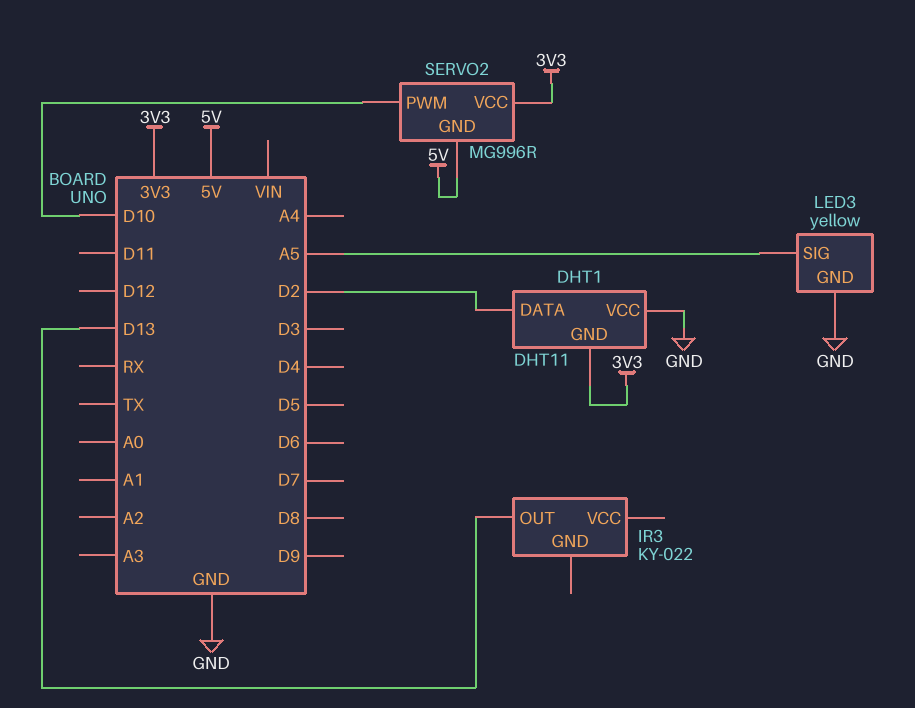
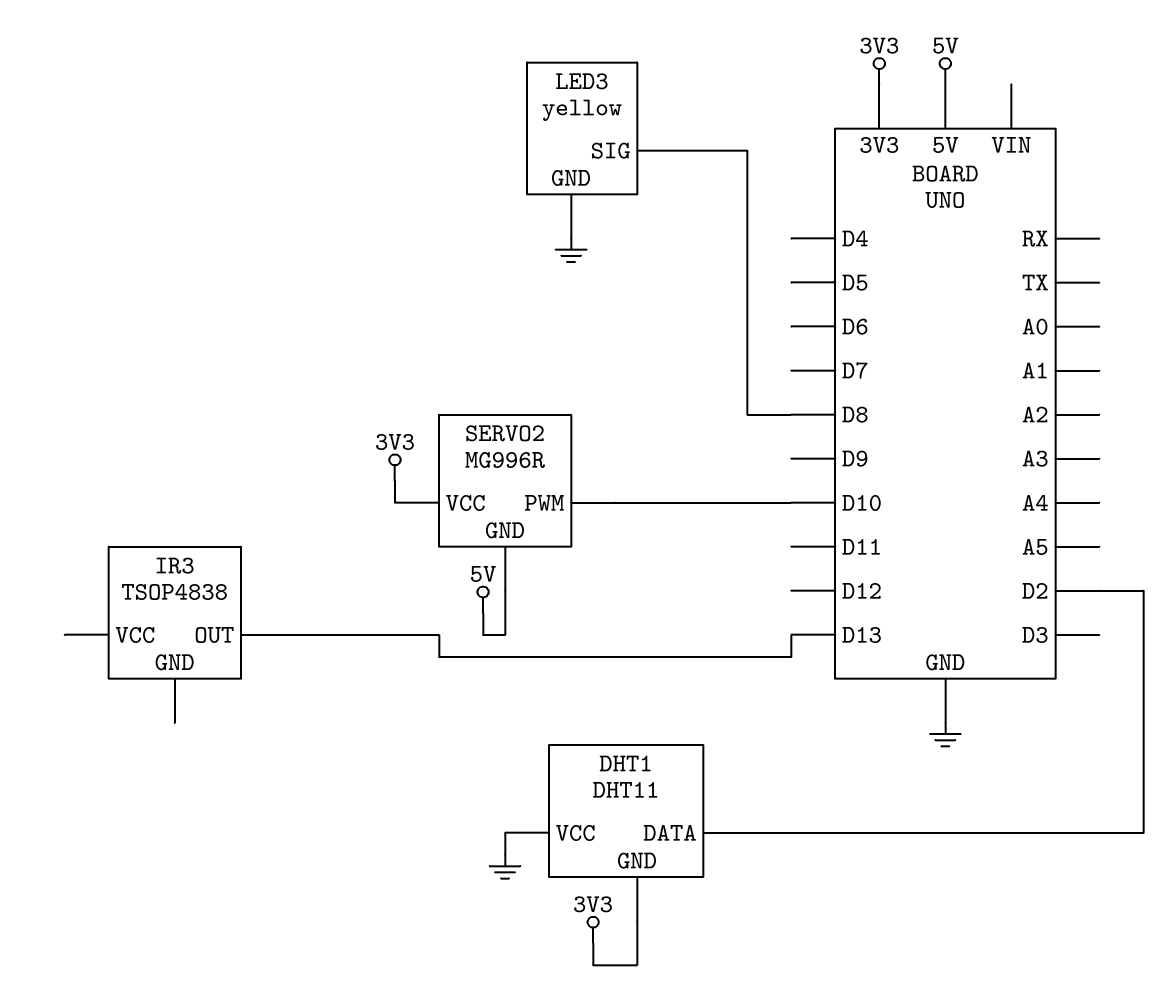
IR3: KY-022 -> TSOP4838
LED3 pin SIG: A5 -> D8

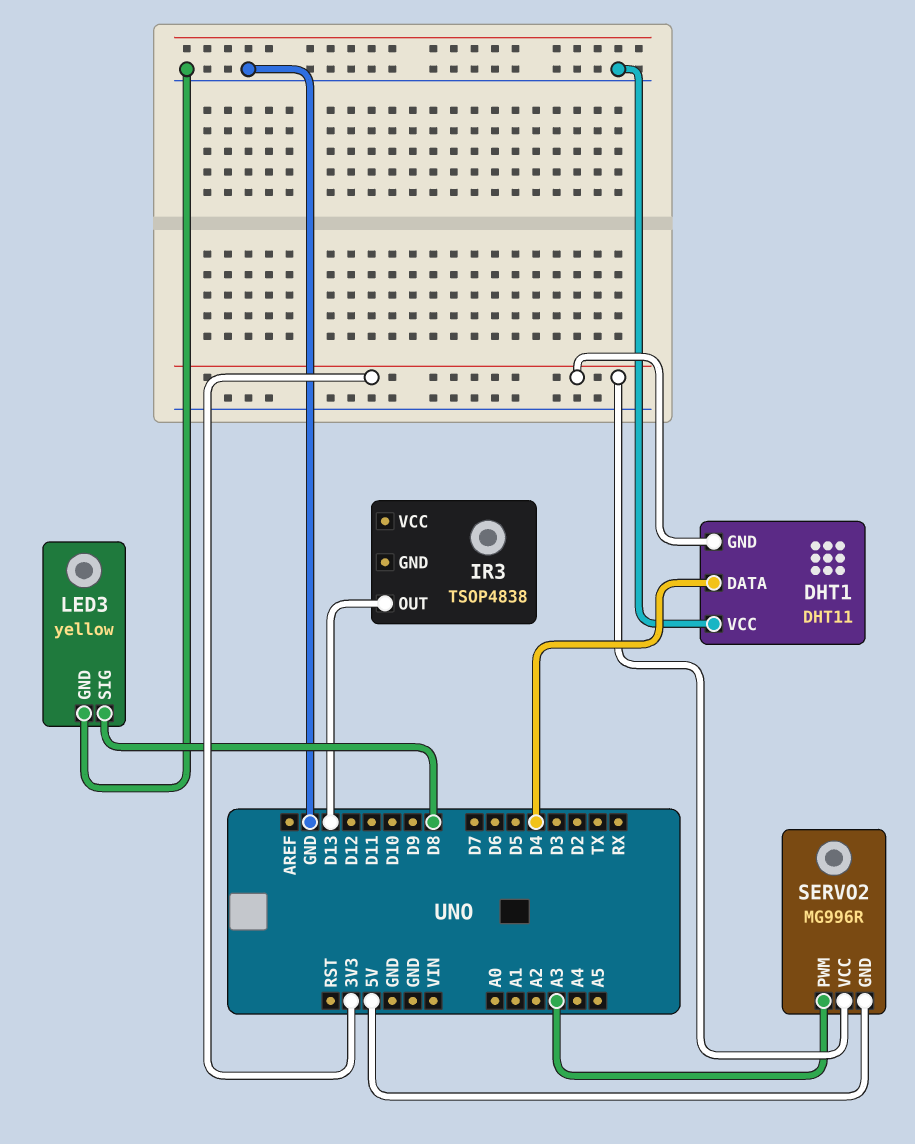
DHT1 pin DATA: D2 -> D4
SERVO2 pin PWM: D10 -> A3

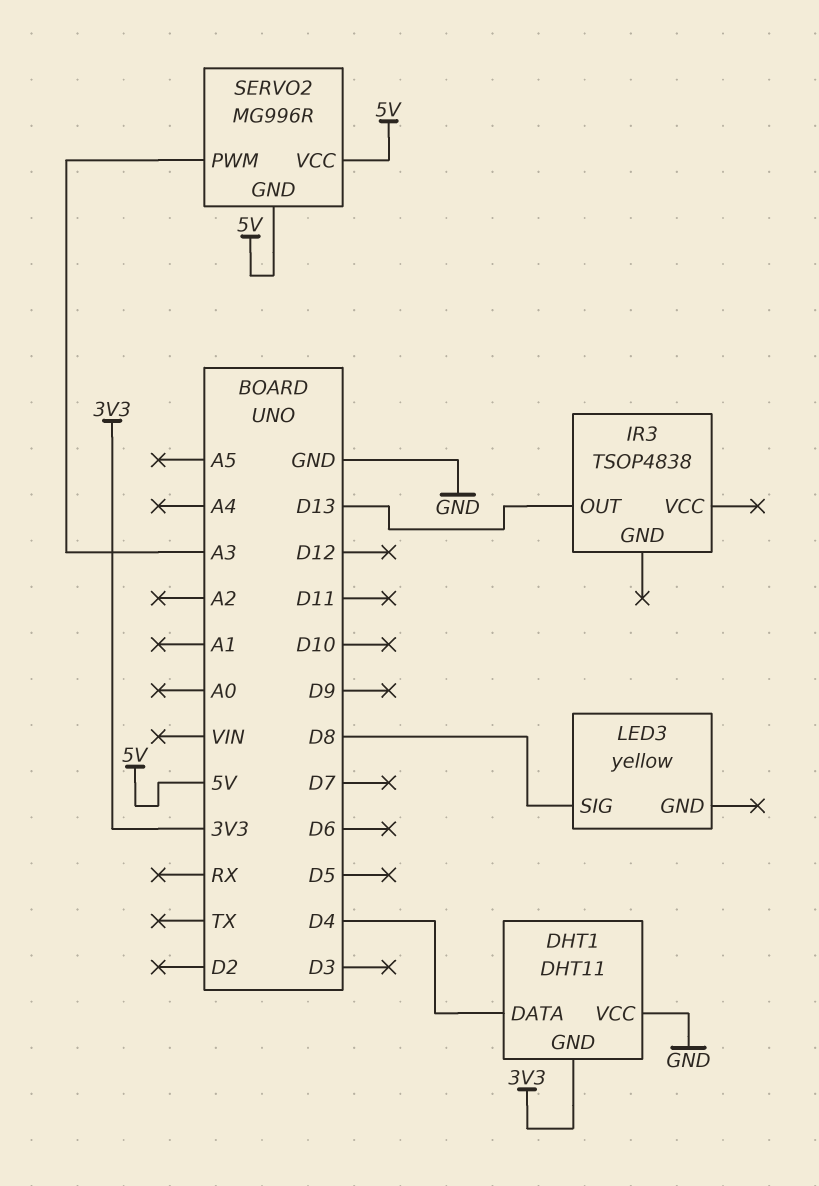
LED3 pin GND: GND -> none
SERVO2 pin VCC: 3V3 -> 5V

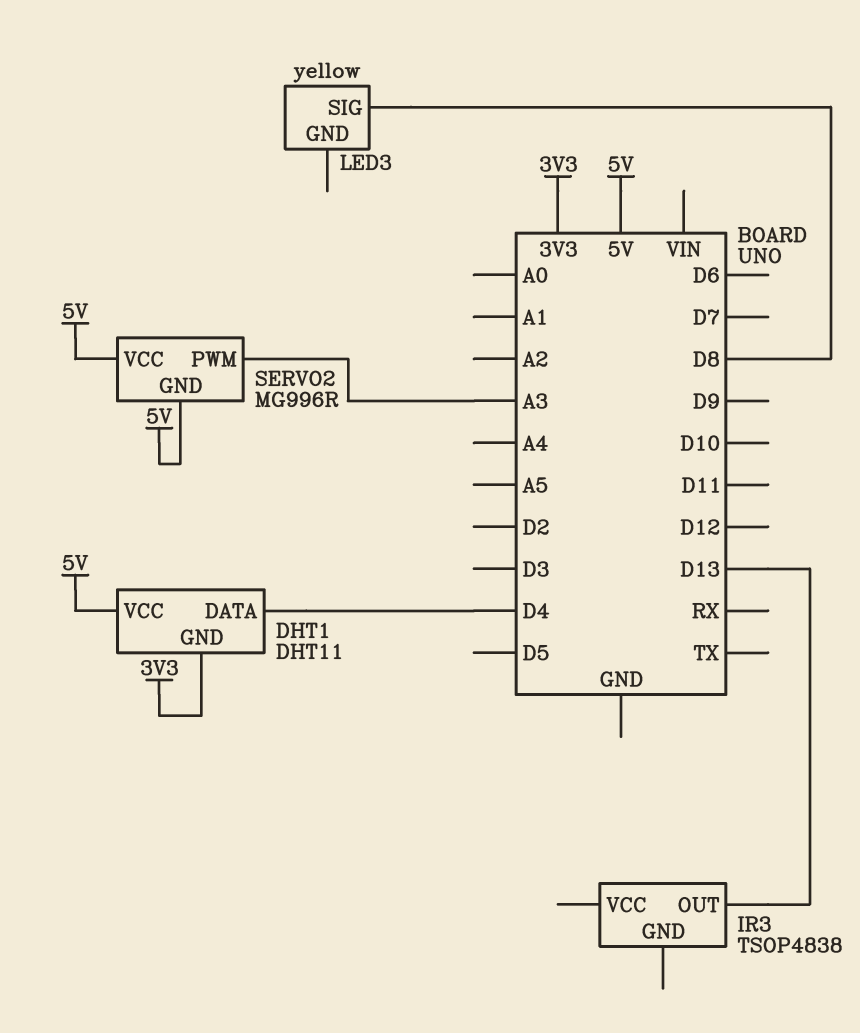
DHT1 pin VCC: GND -> 5V

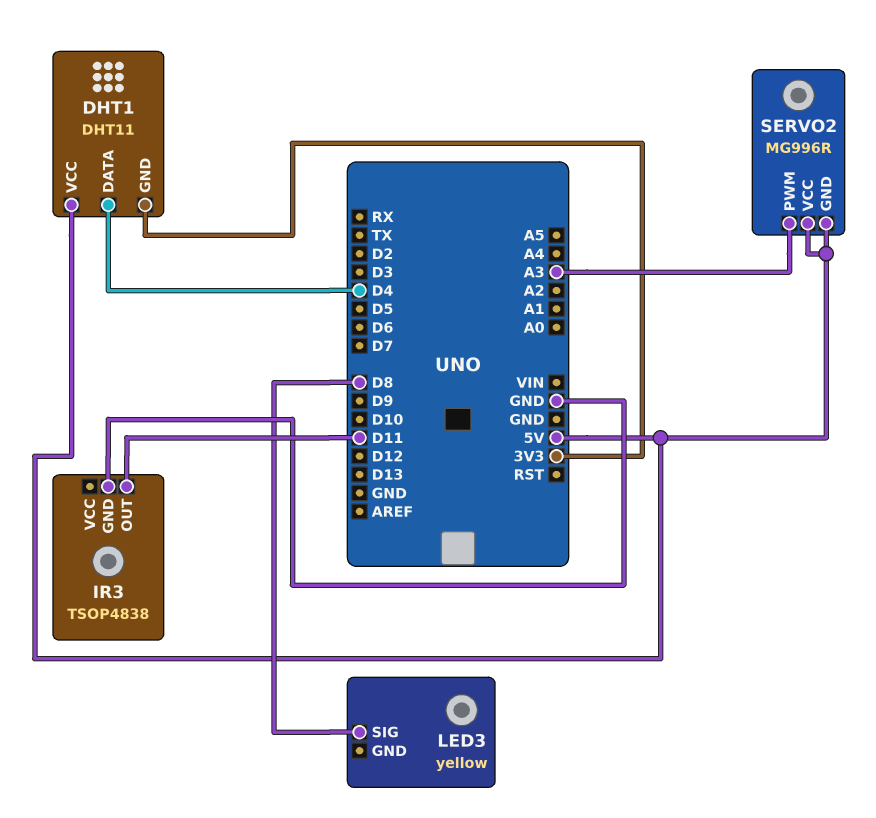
IR3 pin GND: none -> GND
IR3 pin OUT: D13 -> D11

